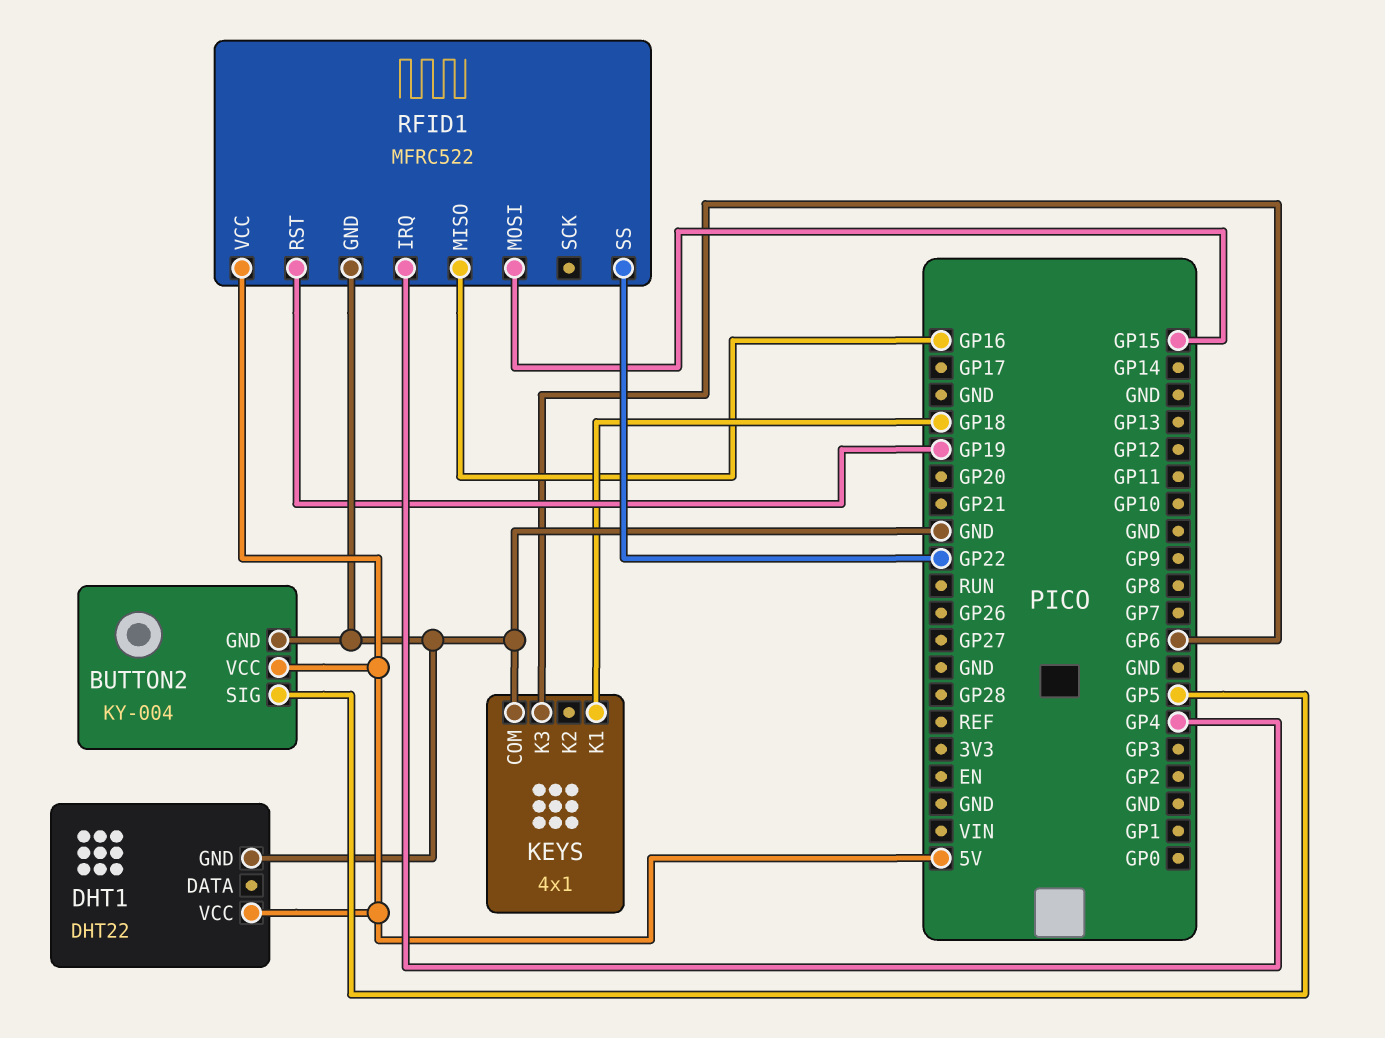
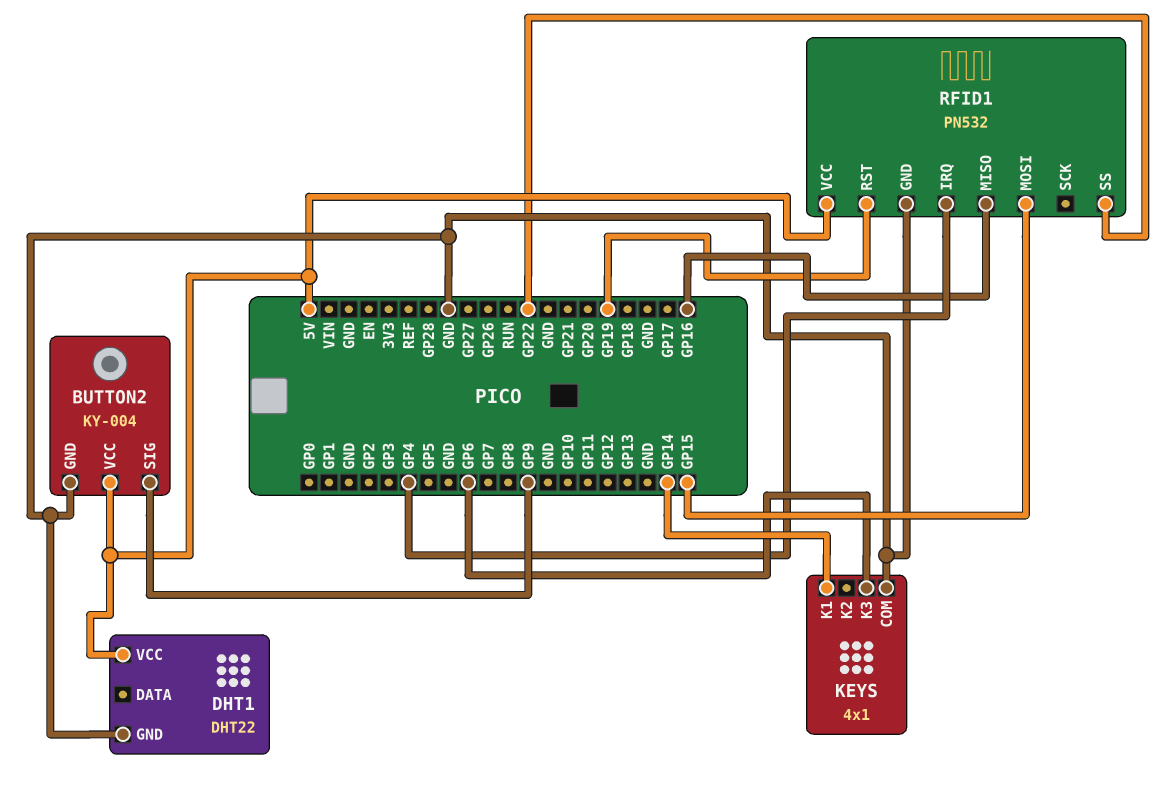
BUTTON2 pin SIG: GP5 -> GP9
KEYS pin K1: GP18 -> GP14
RFID1: MFRC522 -> PN532

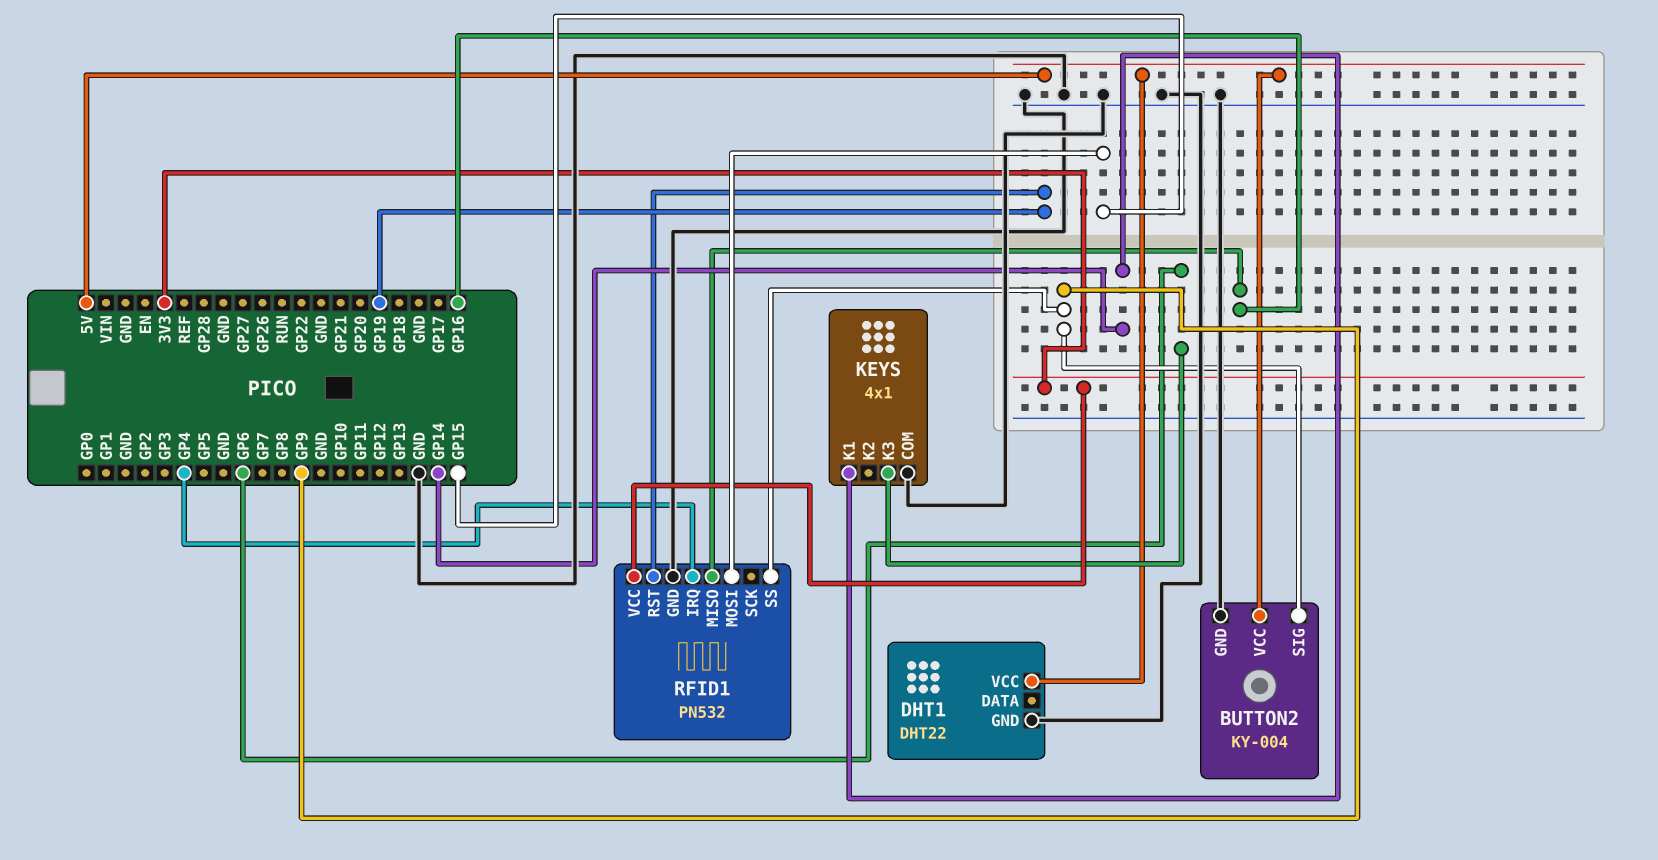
RFID1 pin SS: GP22 -> GP9
RFID1 pin VCC: 5V -> 3V3

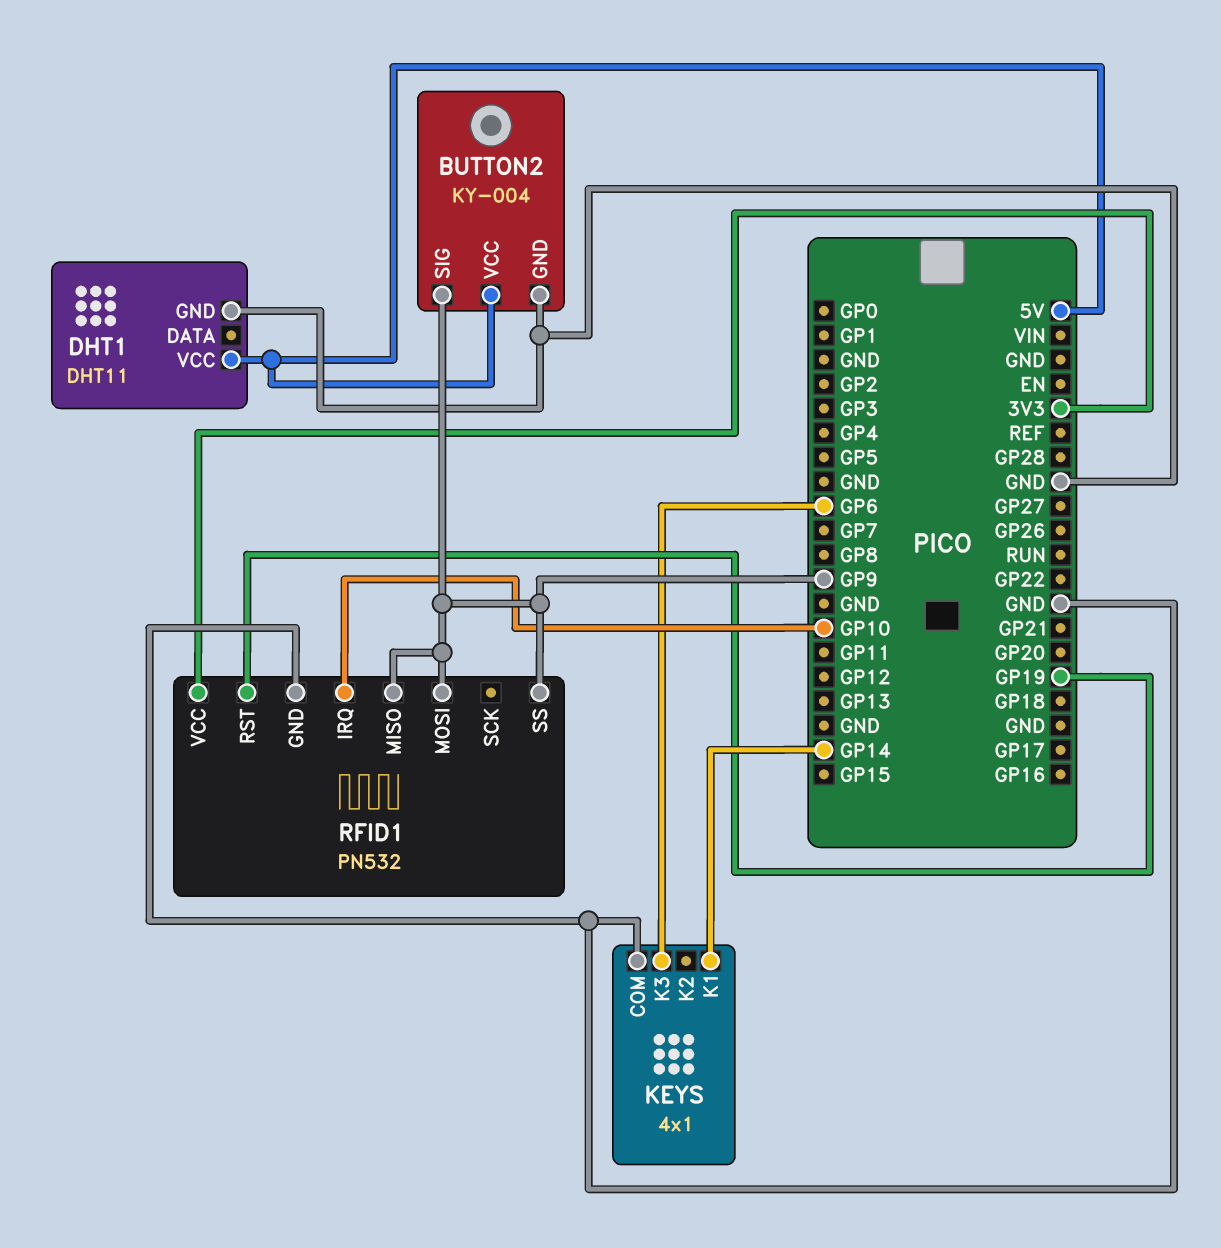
DHT1: DHT22 -> DHT11
RFID1 pin IRQ: GP4 -> GP10
RFID1 pin MISO: GP16 -> GP9
RFID1 pin MOSI: GP15 -> GP9

